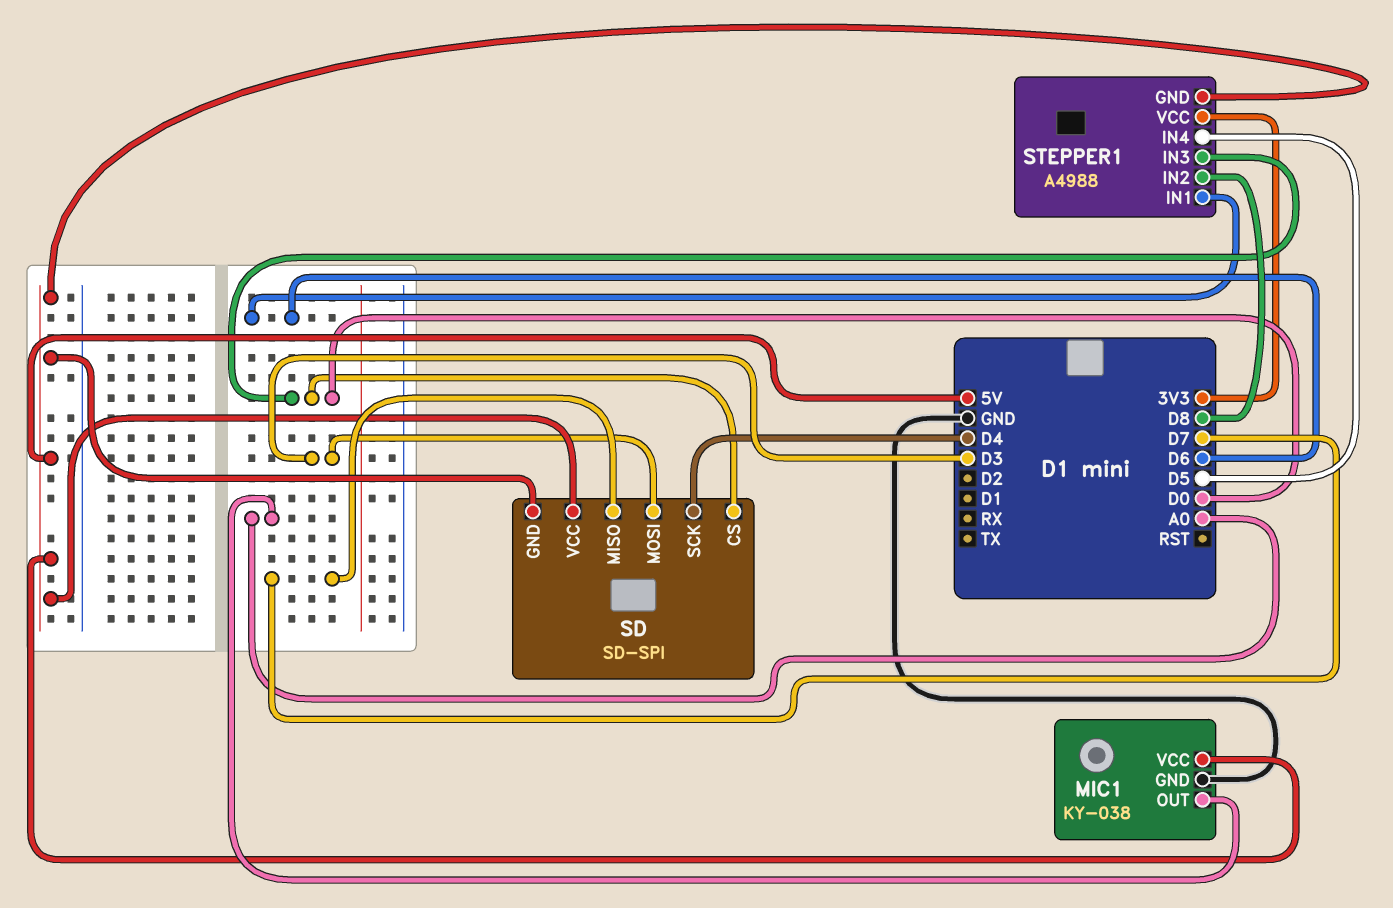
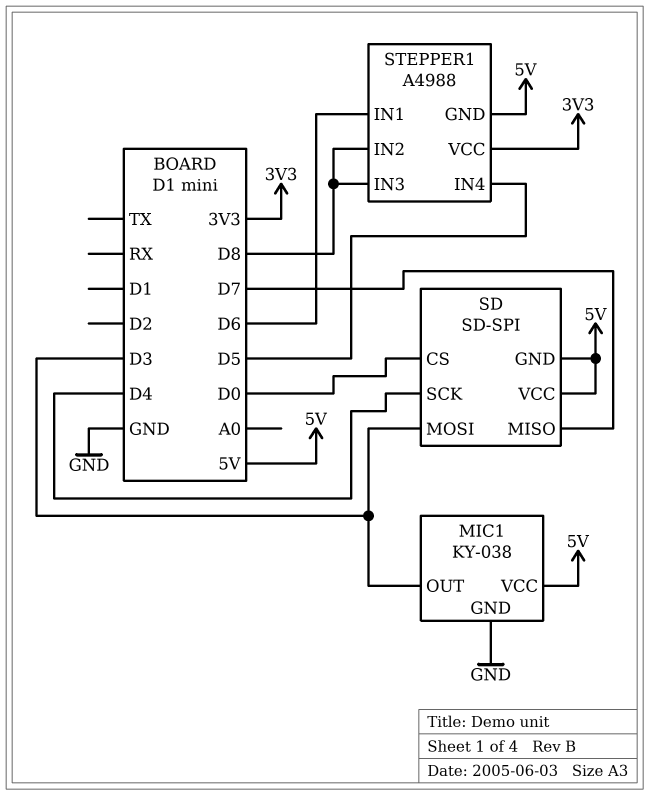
MIC1 pin OUT: A0 -> D3
STEPPER1 pin IN3: D0 -> D8

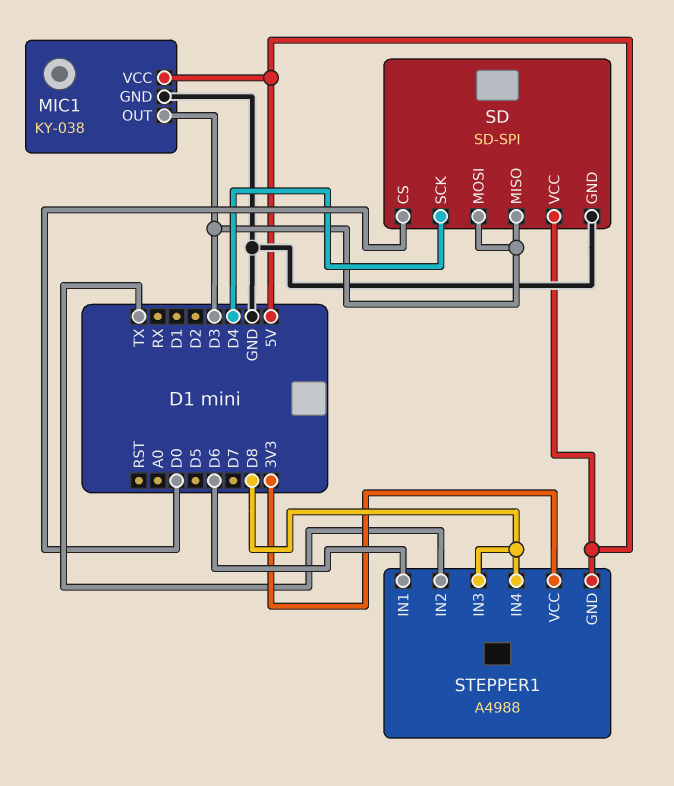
SD pin GND: 5V -> GND
SD pin MISO: D7 -> D3
STEPPER1 pin IN2: D8 -> TX
STEPPER1 pin IN4: D5 -> D8

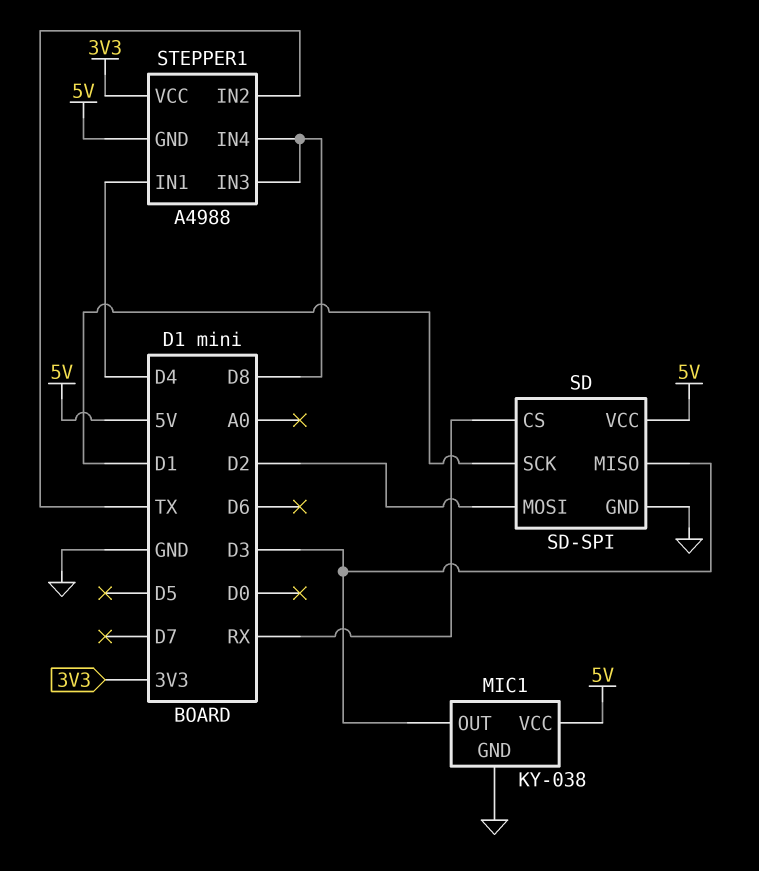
SD pin CS: D0 -> RX
SD pin MOSI: D3 -> D2
SD pin SCK: D4 -> D1
STEPPER1 pin IN1: D6 -> D4

